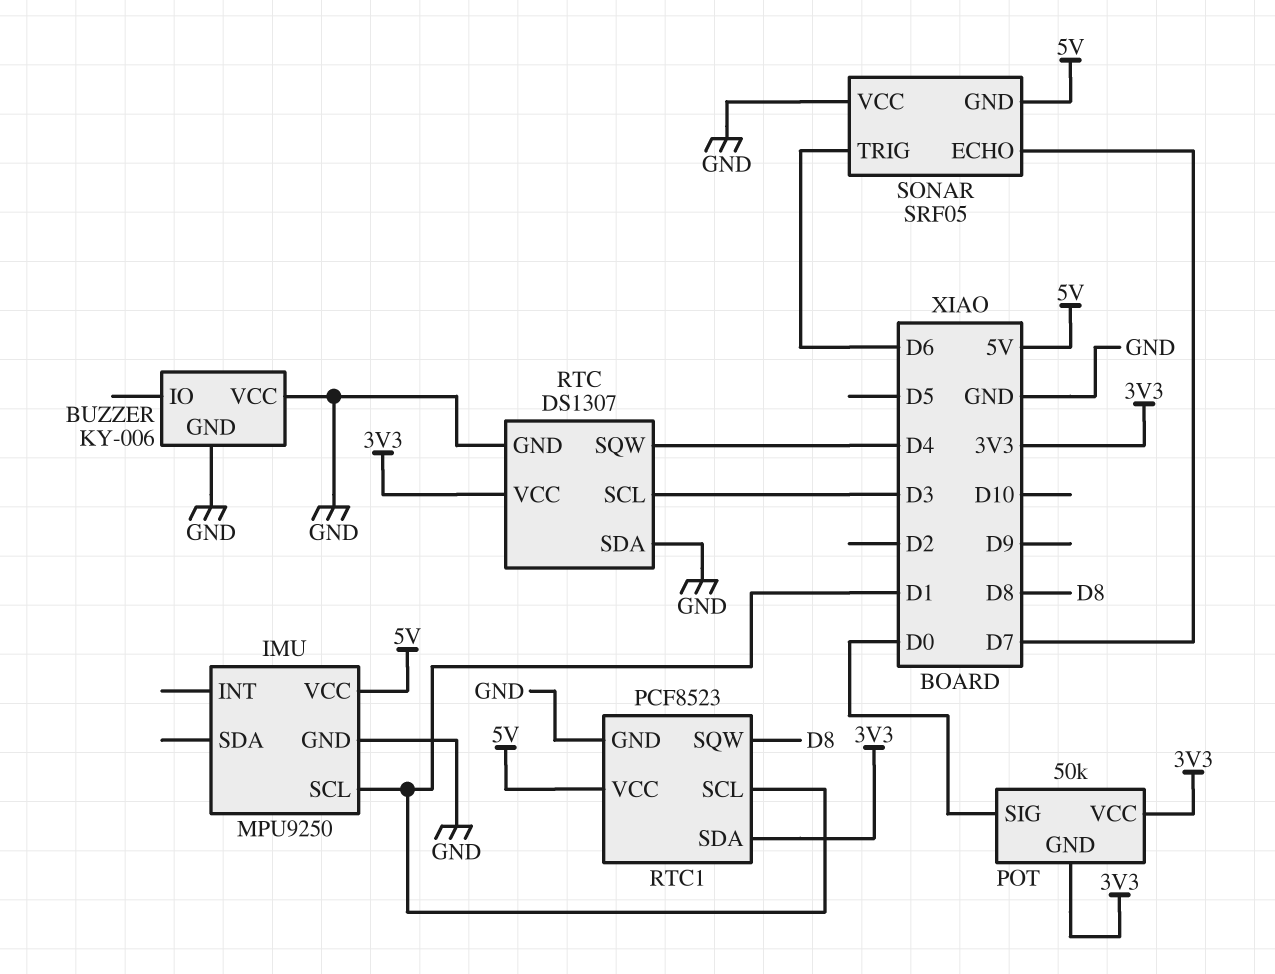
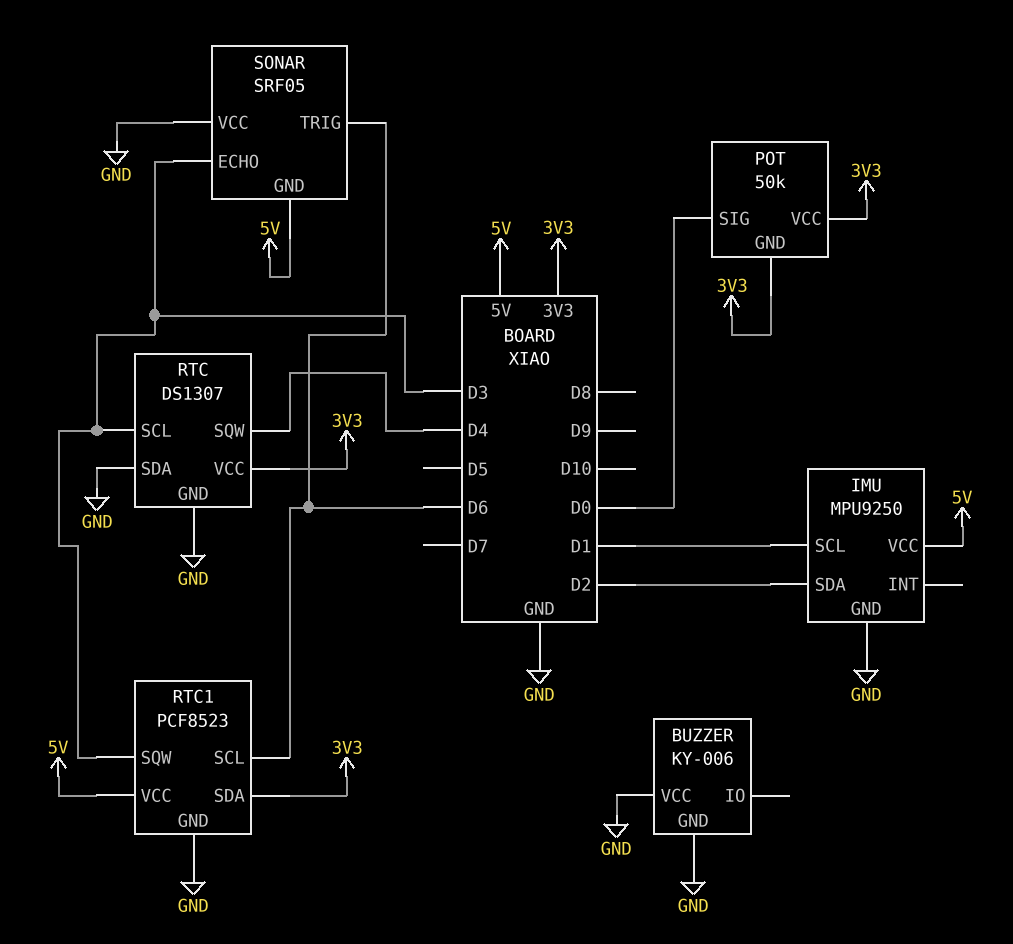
IMU pin SDA: none -> D2
RTC1 pin SCL: D1 -> D6
RTC1 pin SQW: D8 -> D3
SONAR pin ECHO: D7 -> D3

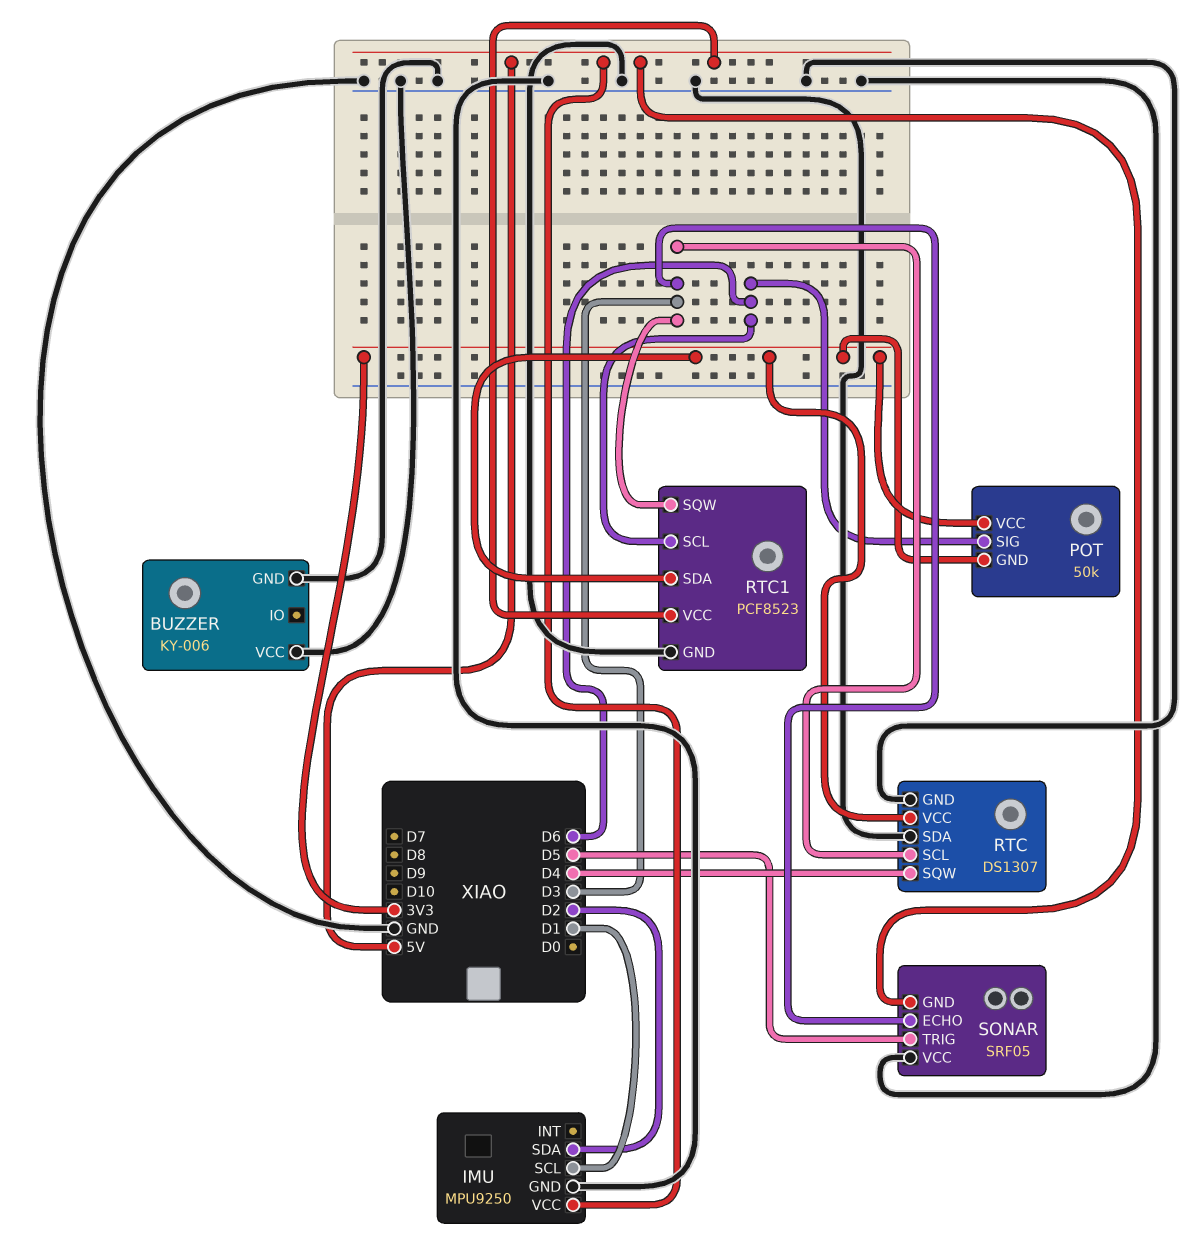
POT pin SIG: D0 -> D6
SONAR pin TRIG: D6 -> D5

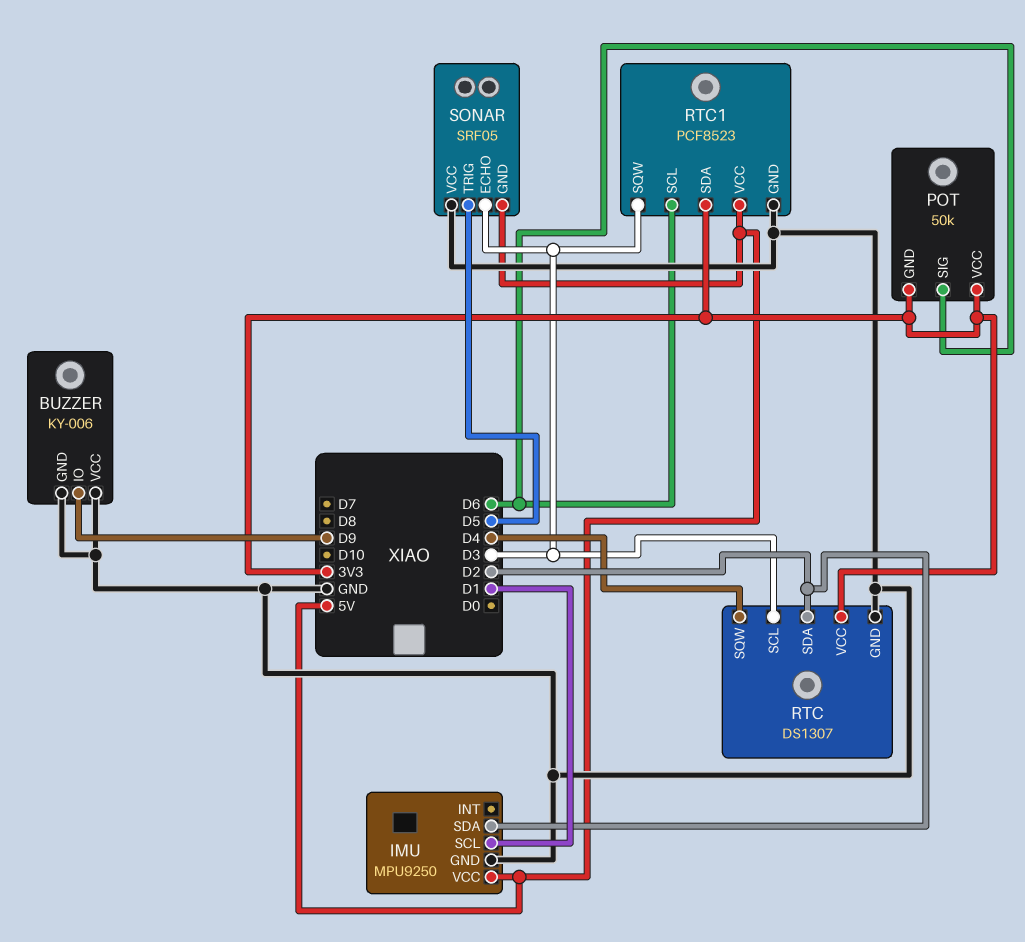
BUZZER pin IO: none -> D9
RTC pin SDA: GND -> D2

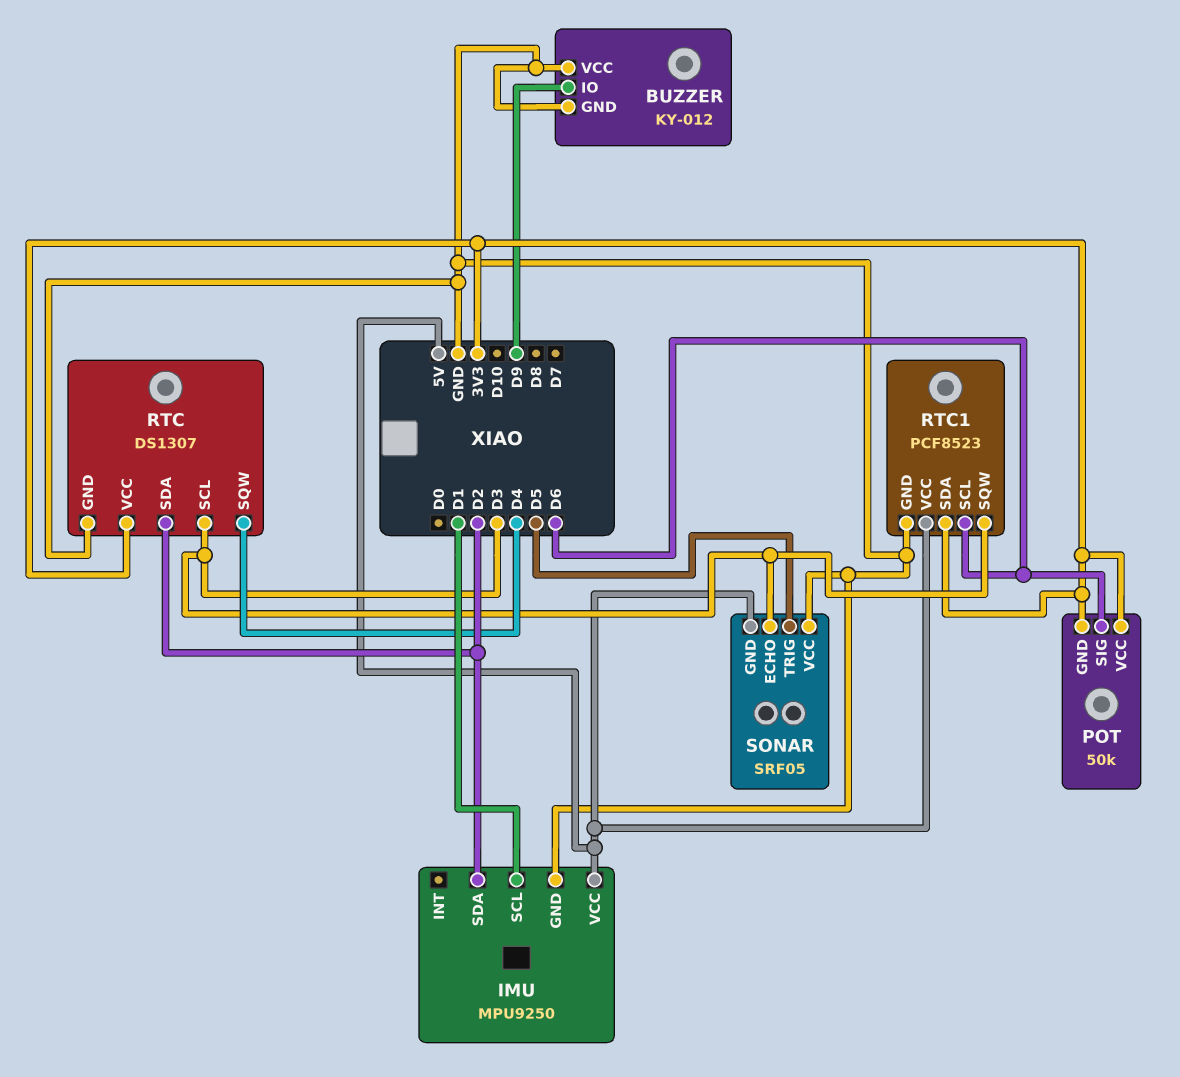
BUZZER: KY-006 -> KY-012

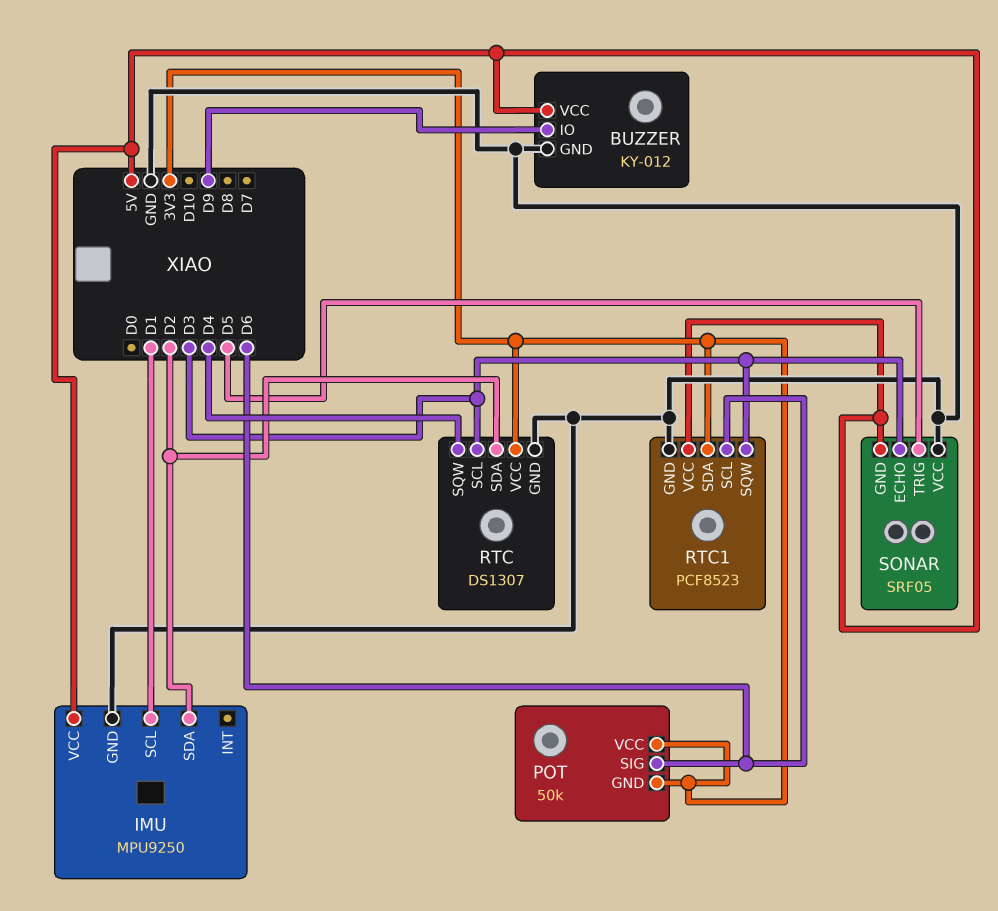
BUZZER pin VCC: GND -> 5V

